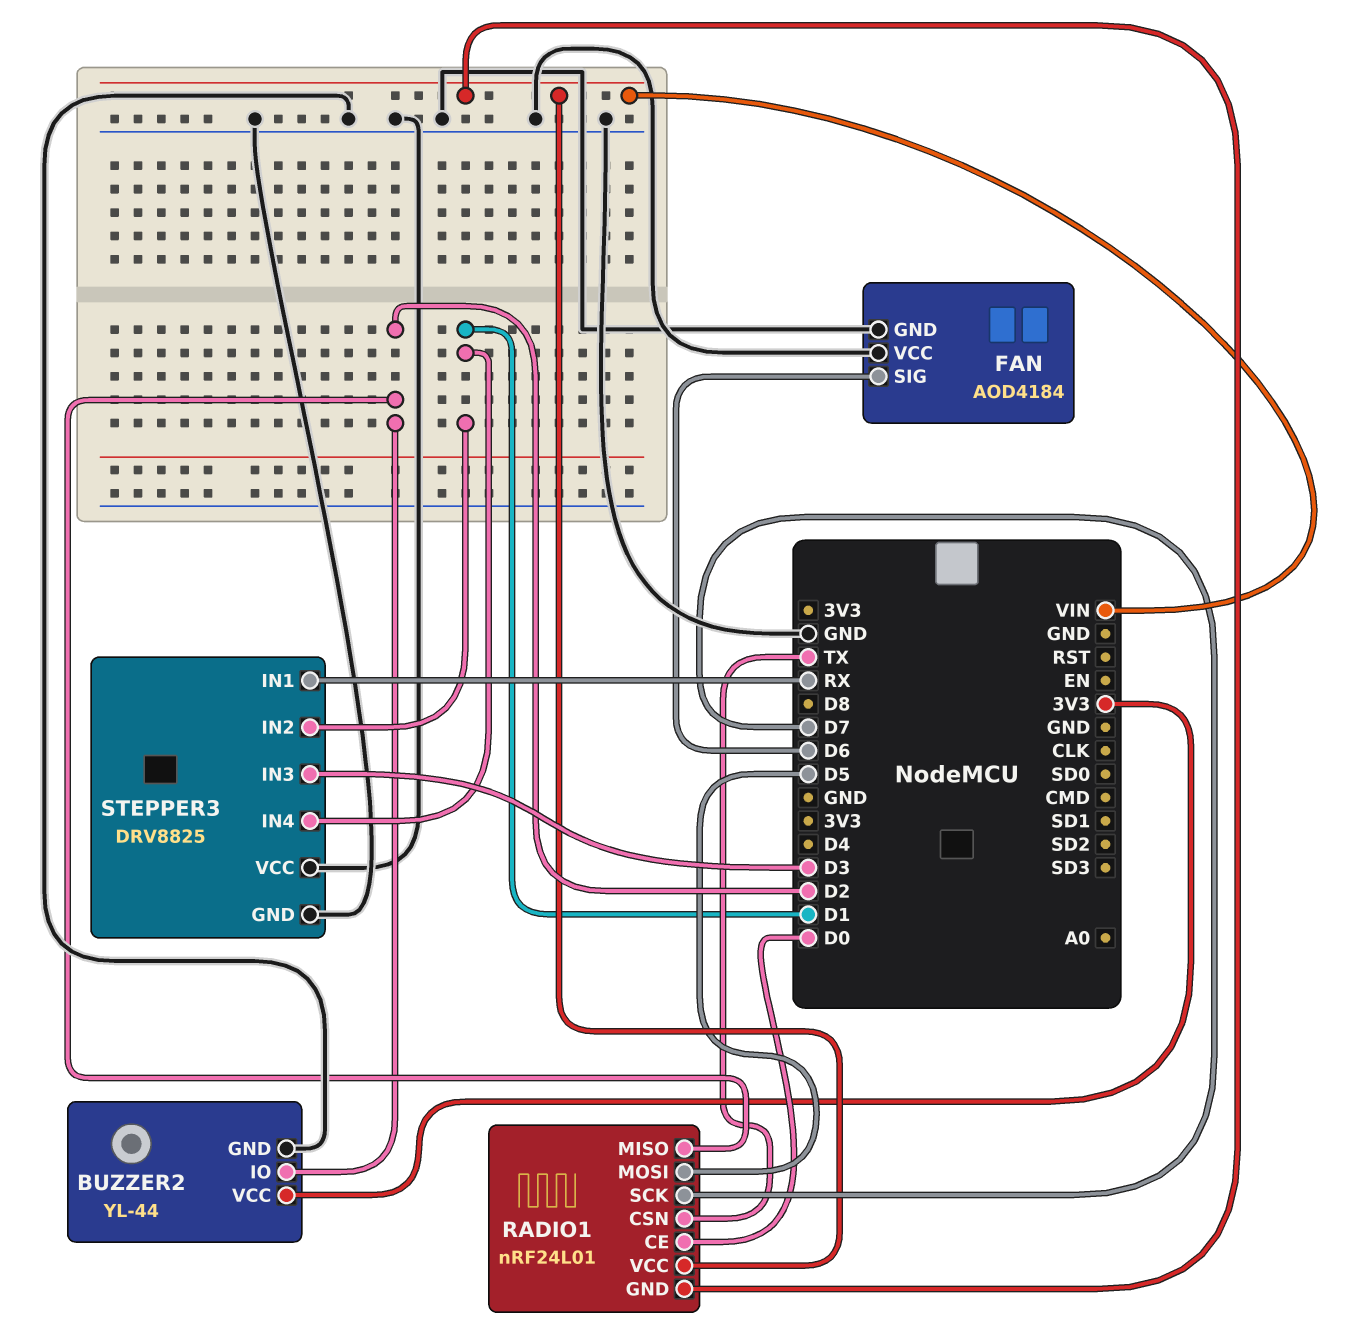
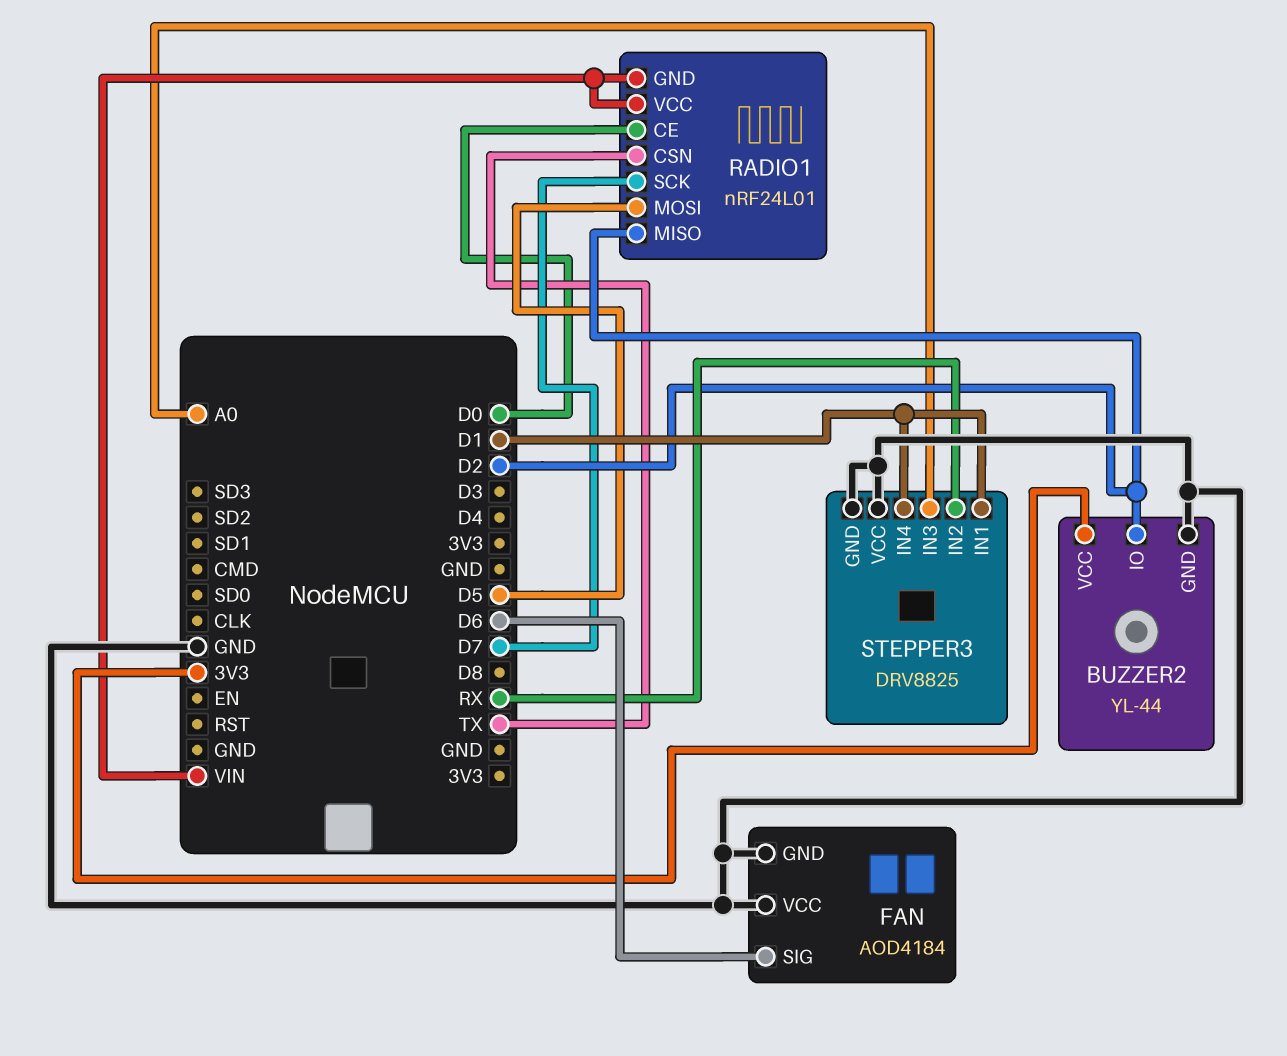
STEPPER3 pin IN1: RX -> D1
STEPPER3 pin IN2: D1 -> RX
STEPPER3 pin IN3: D3 -> A0

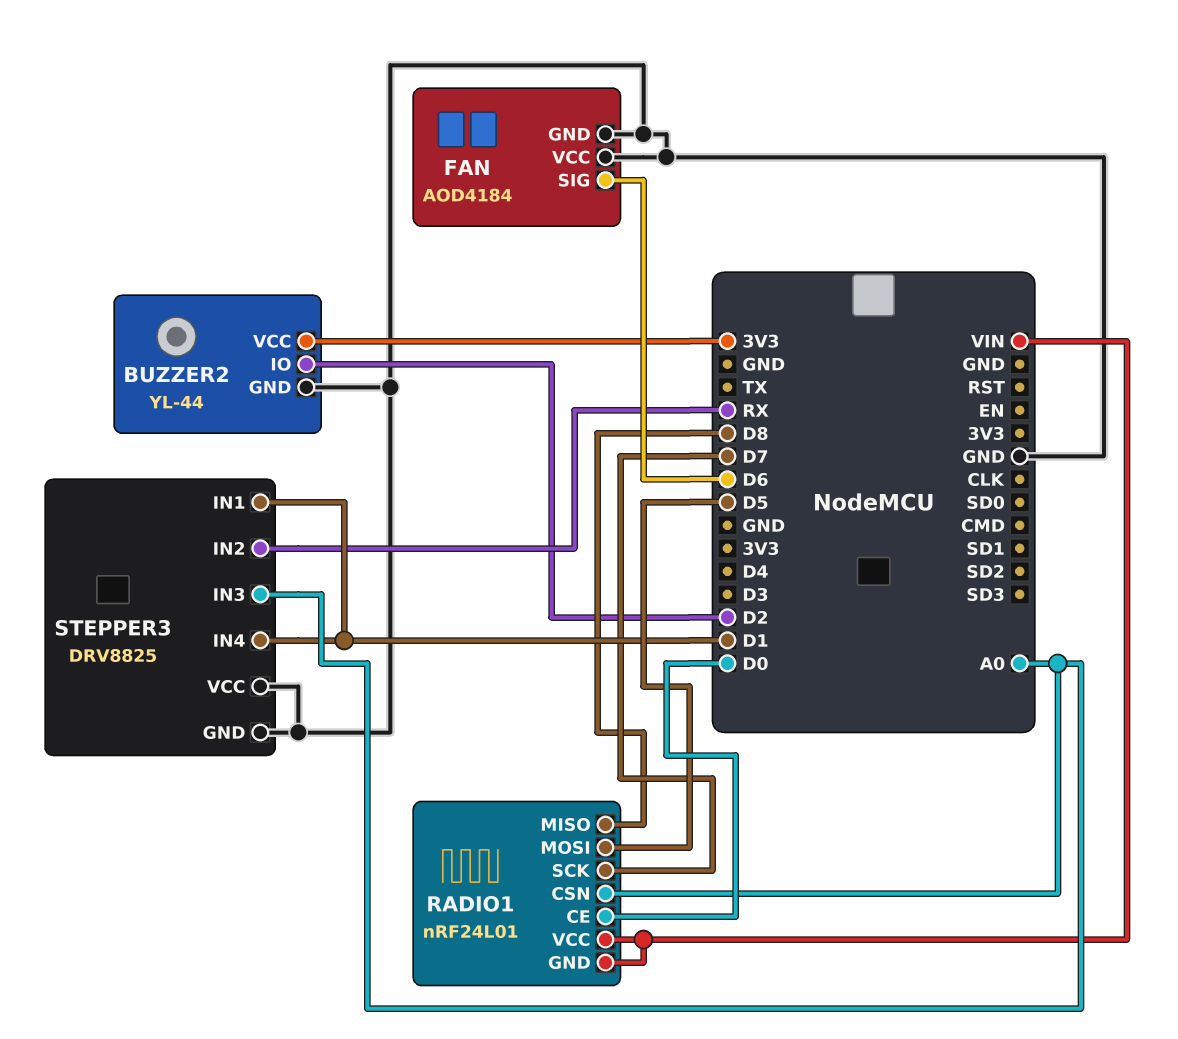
RADIO1 pin CSN: TX -> A0
RADIO1 pin MISO: D2 -> D8

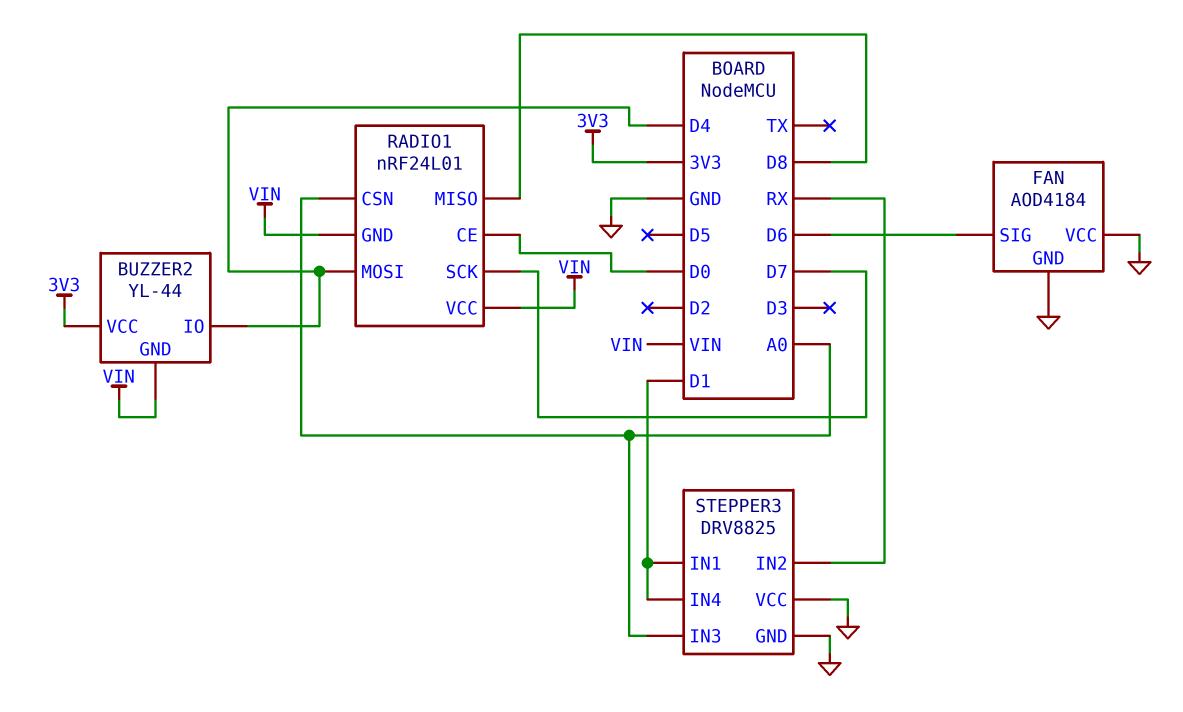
BUZZER2 pin GND: GND -> VIN
BUZZER2 pin IO: D2 -> D4
RADIO1 pin MOSI: D5 -> D4

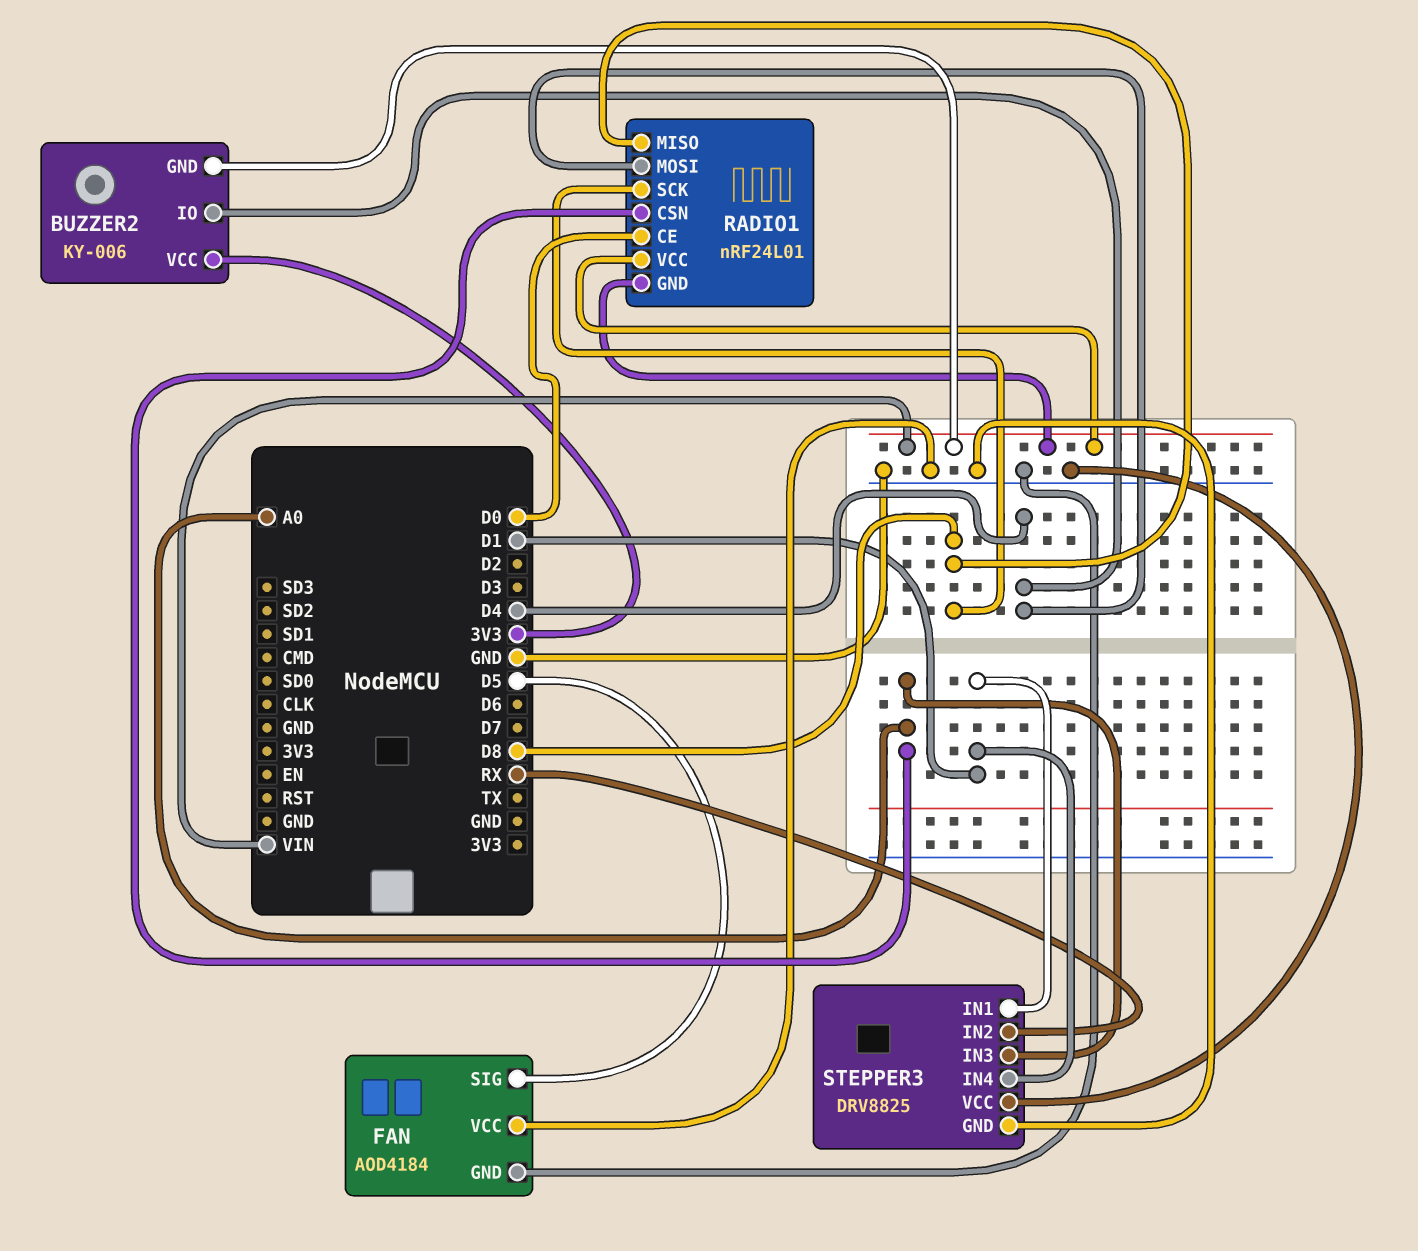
BUZZER2: YL-44 -> KY-006
FAN pin SIG: D6 -> D5
RADIO1 pin SCK: D7 -> D8

